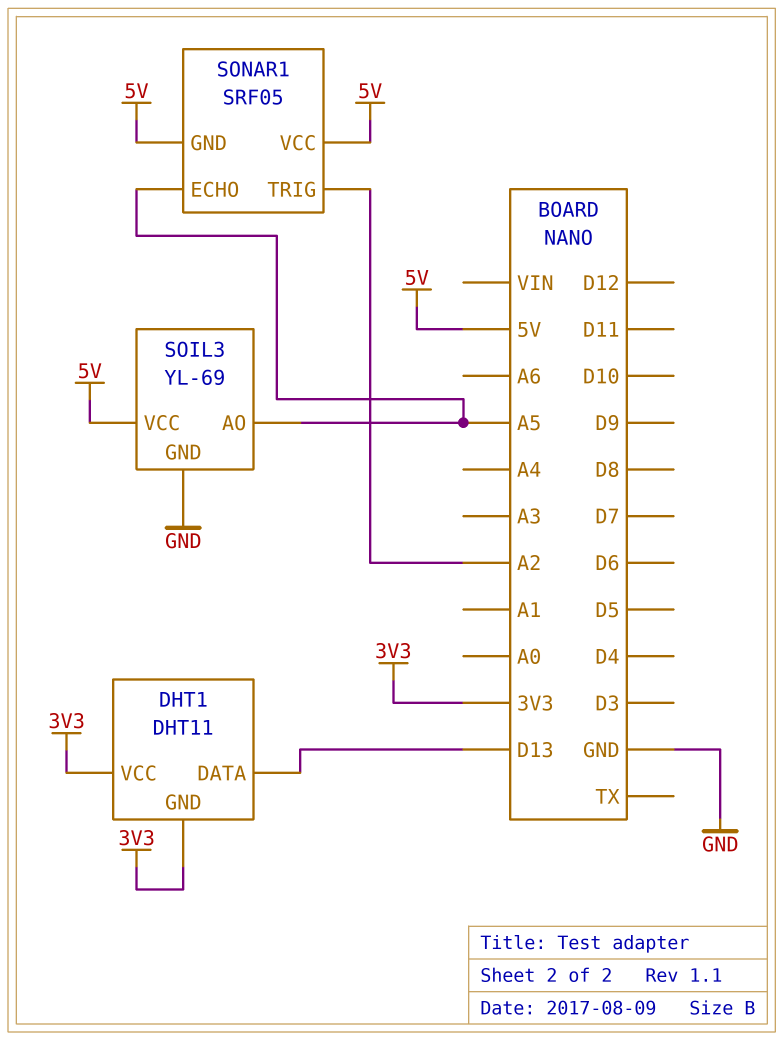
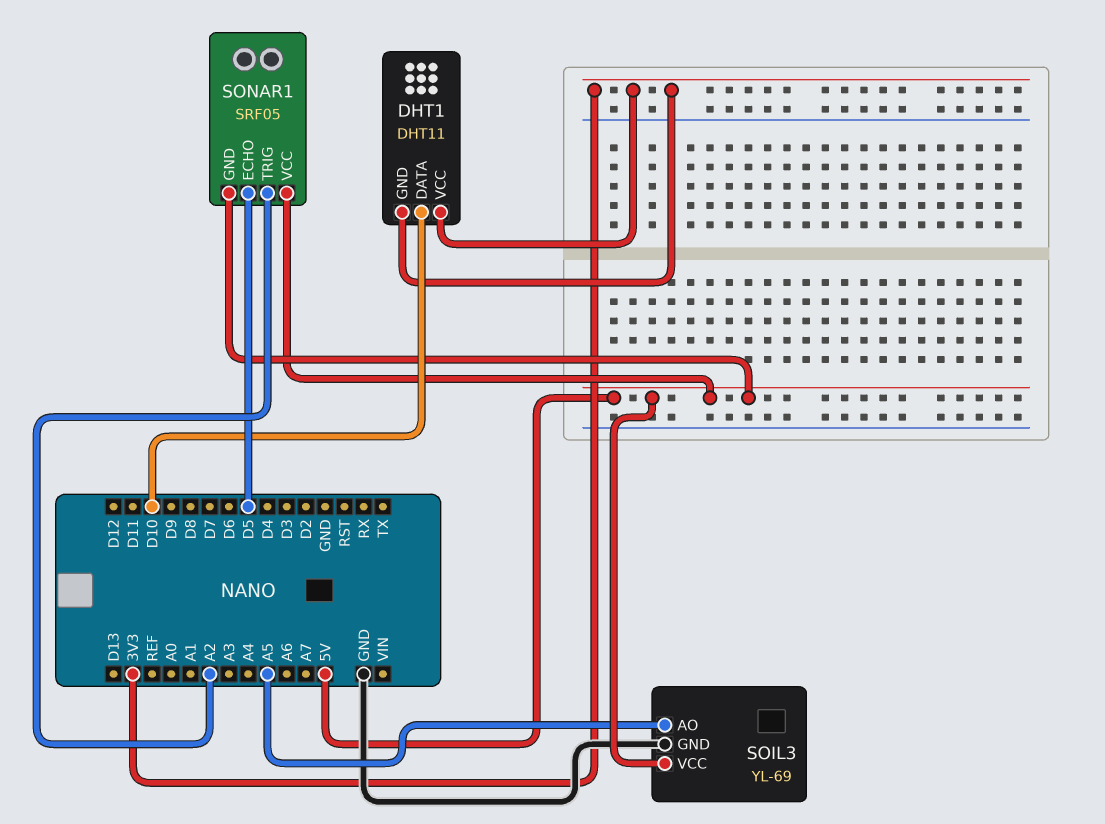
DHT1 pin DATA: D13 -> D10
SONAR1 pin ECHO: A5 -> D5

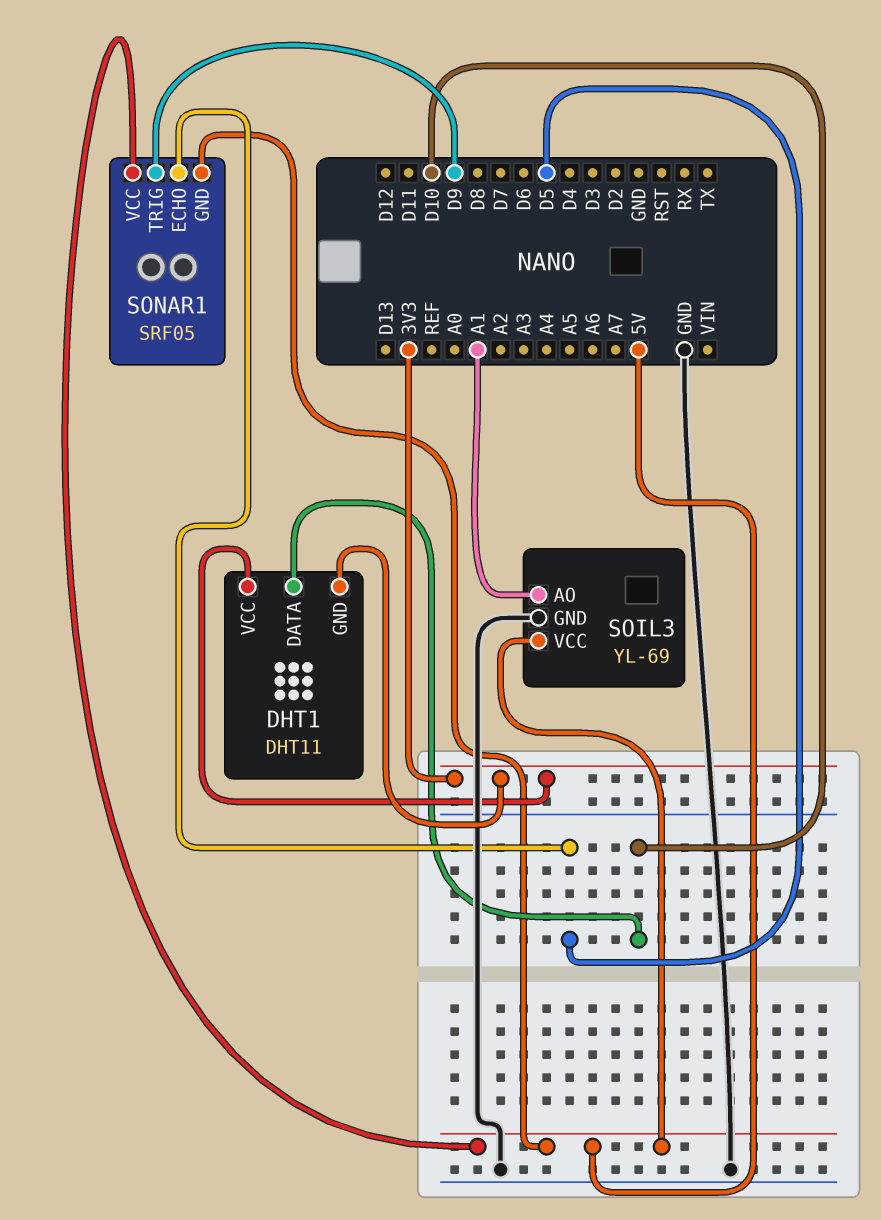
SOIL3 pin AO: A5 -> A1
SONAR1 pin TRIG: A2 -> D9

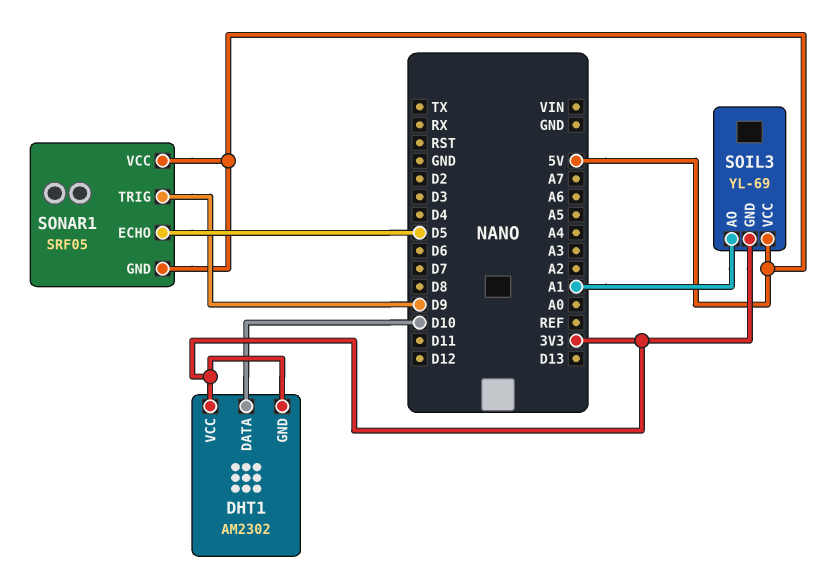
DHT1: DHT11 -> AM2302
SOIL3 pin GND: GND -> 3V3

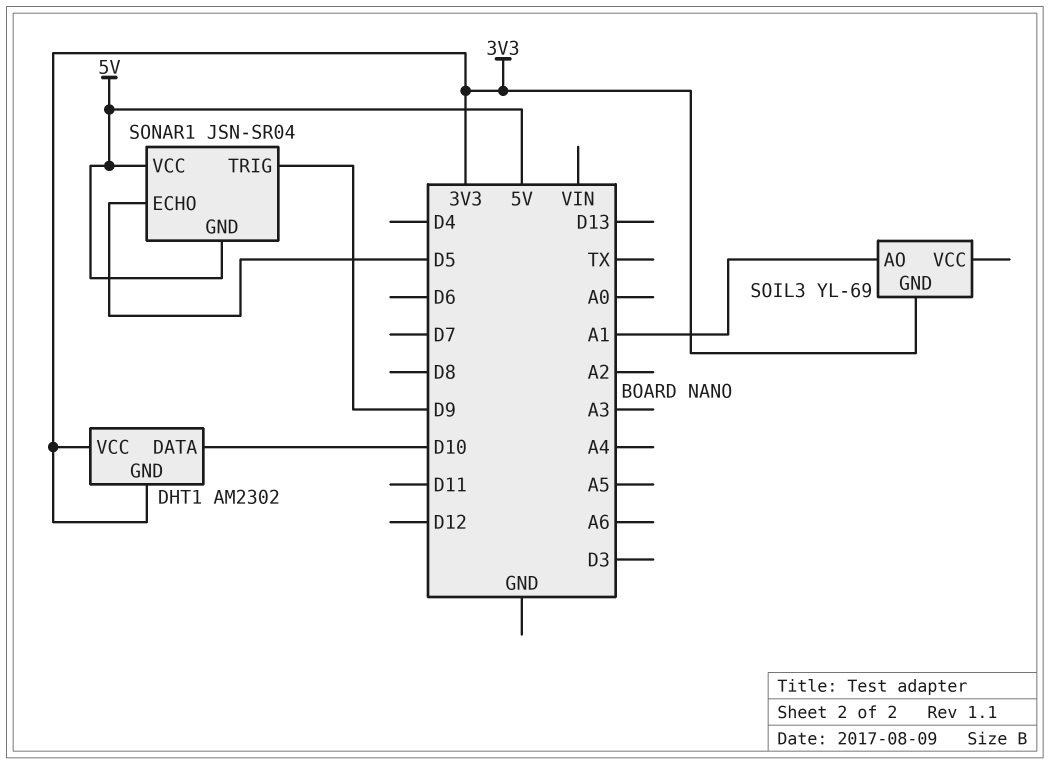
SOIL3 pin VCC: 5V -> none
SONAR1: SRF05 -> JSN-SR04

